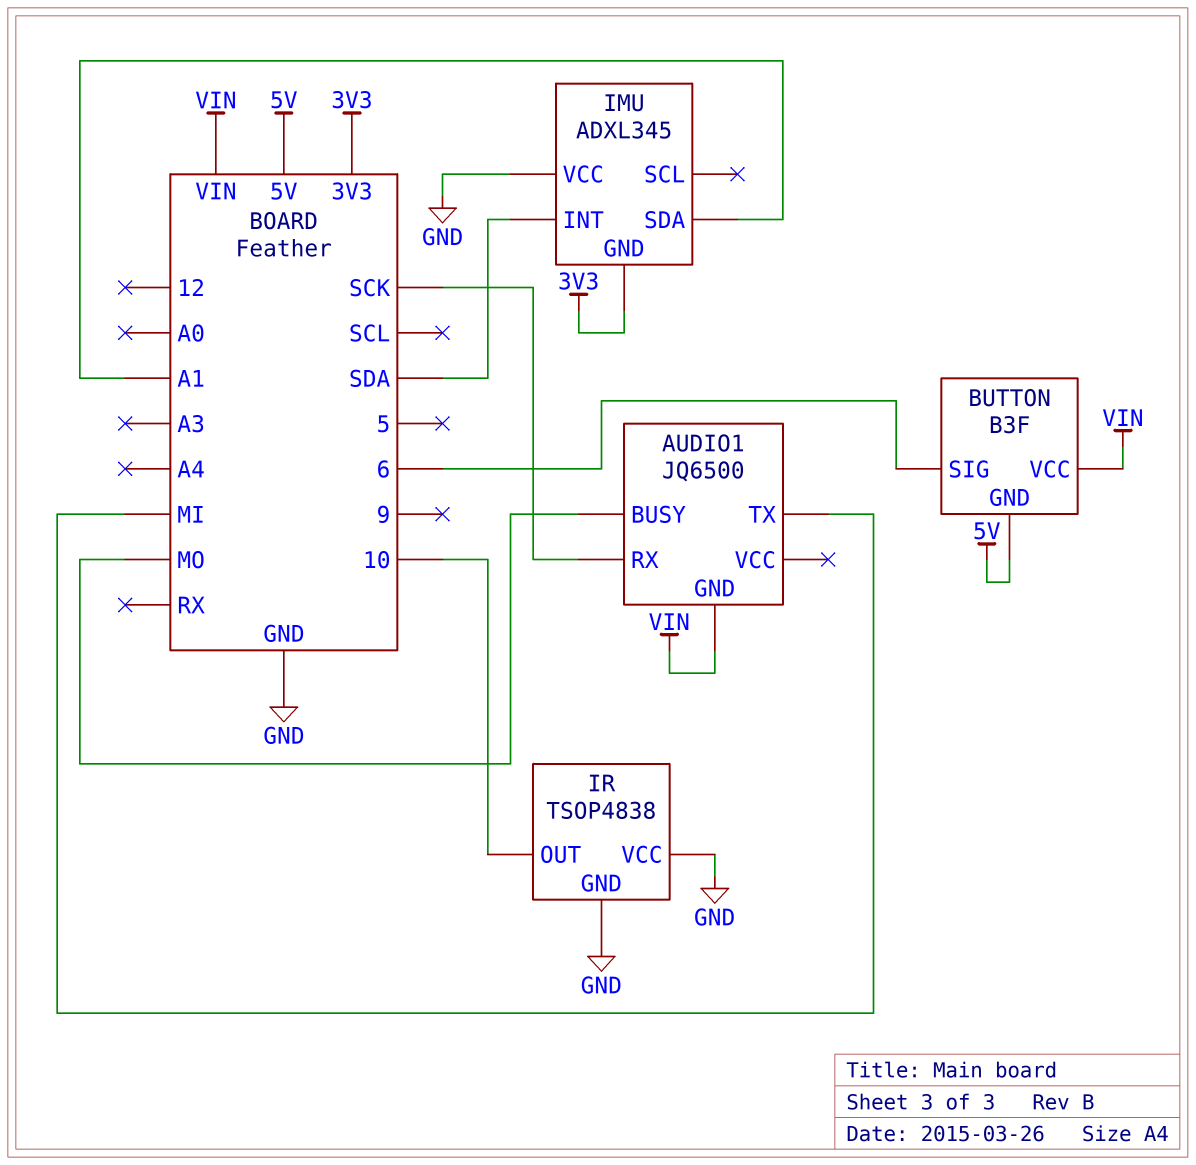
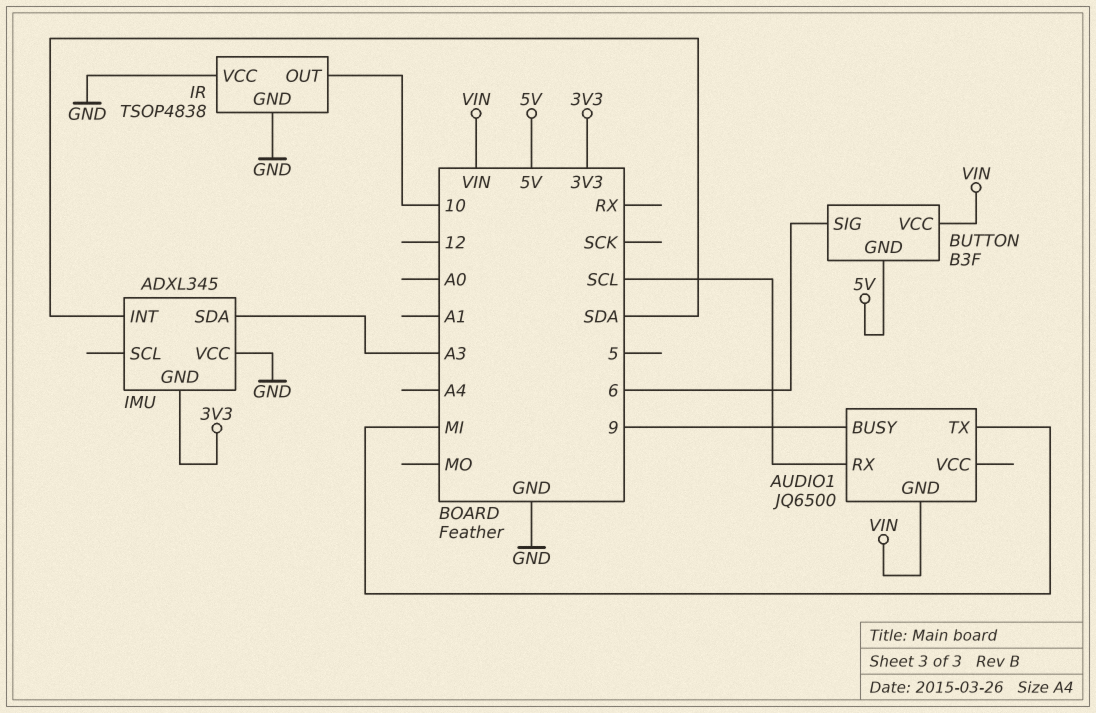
AUDIO1 pin BUSY: MO -> 9
AUDIO1 pin RX: SCK -> SCL
IMU pin SDA: A1 -> A3

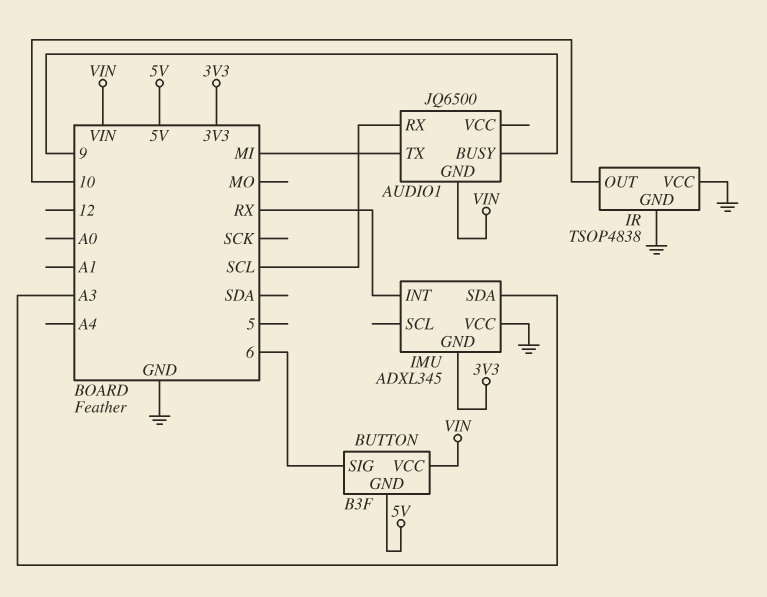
IMU pin INT: SDA -> RX

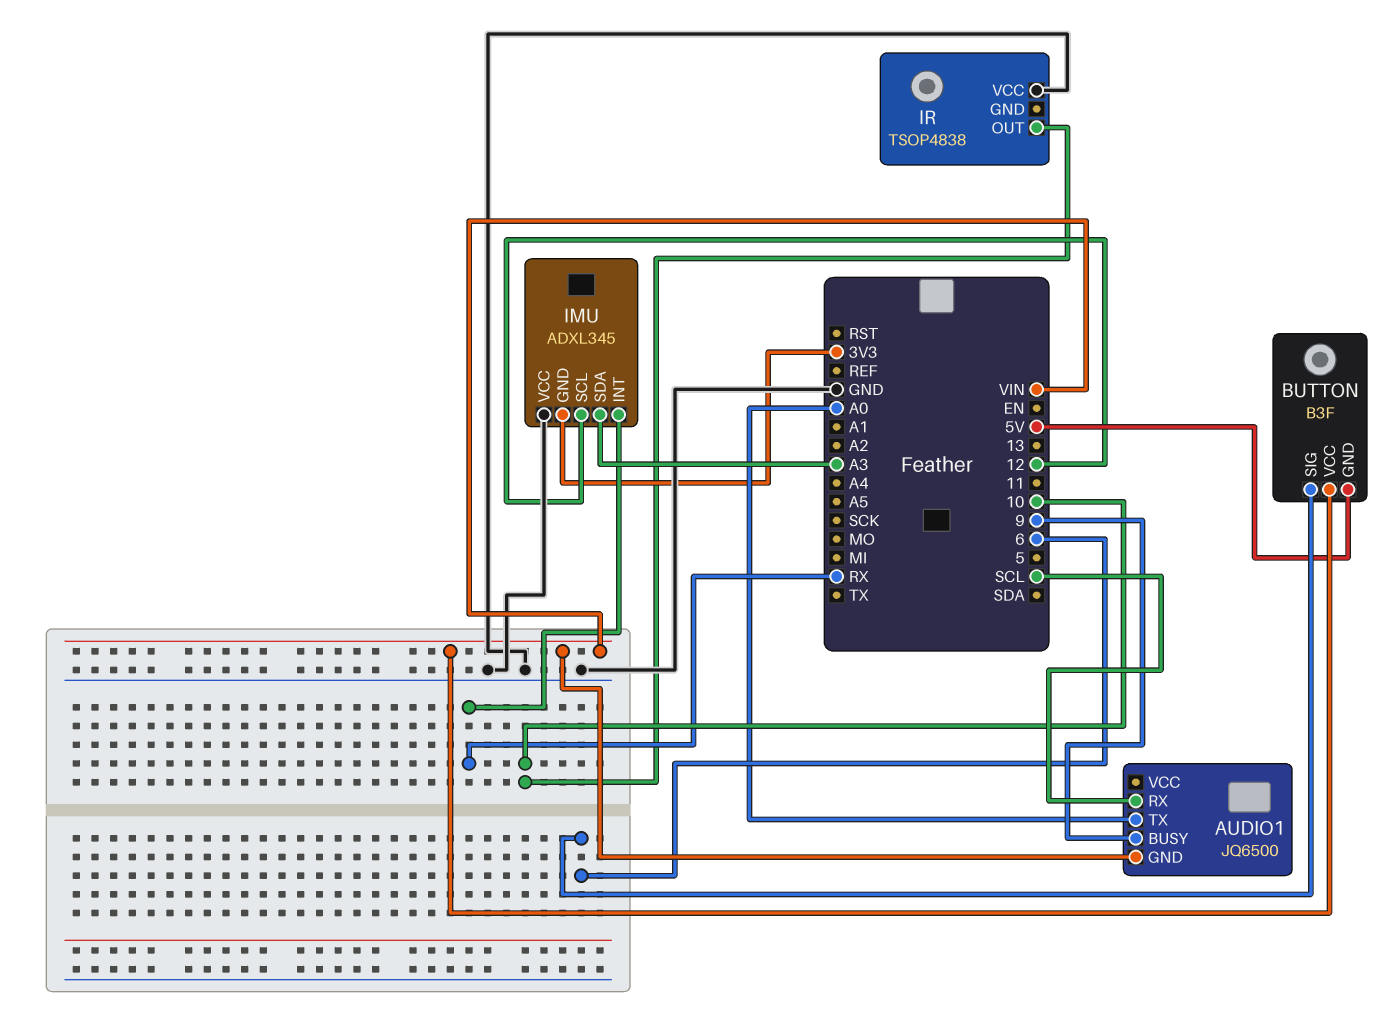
AUDIO1 pin TX: MI -> A0
IMU pin SCL: none -> 12
IR pin GND: GND -> none

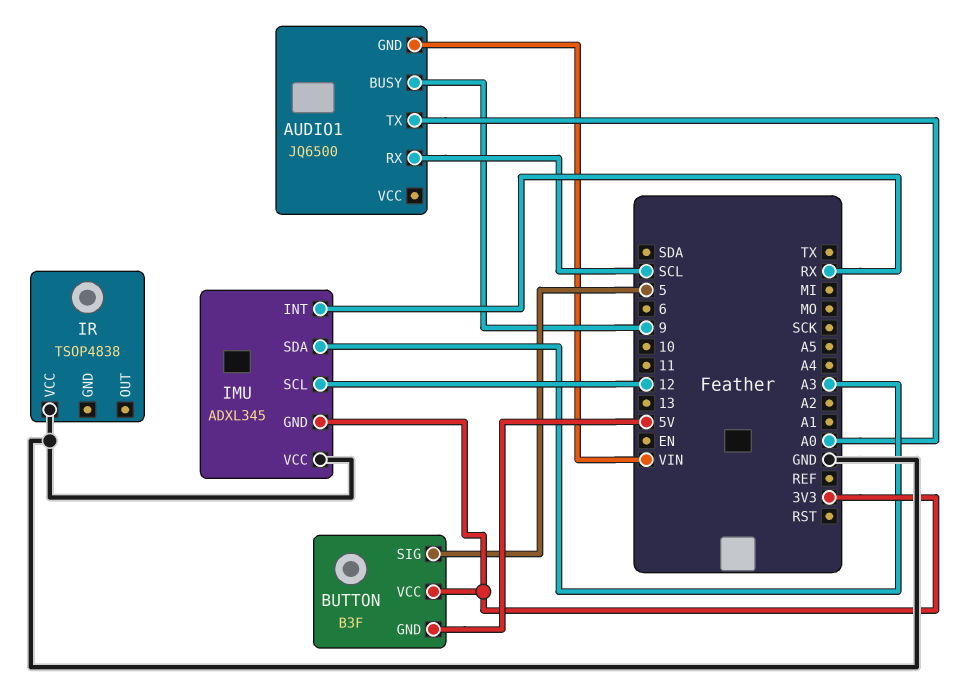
BUTTON pin SIG: 6 -> 5
BUTTON pin VCC: VIN -> 3V3
IR pin OUT: 10 -> none

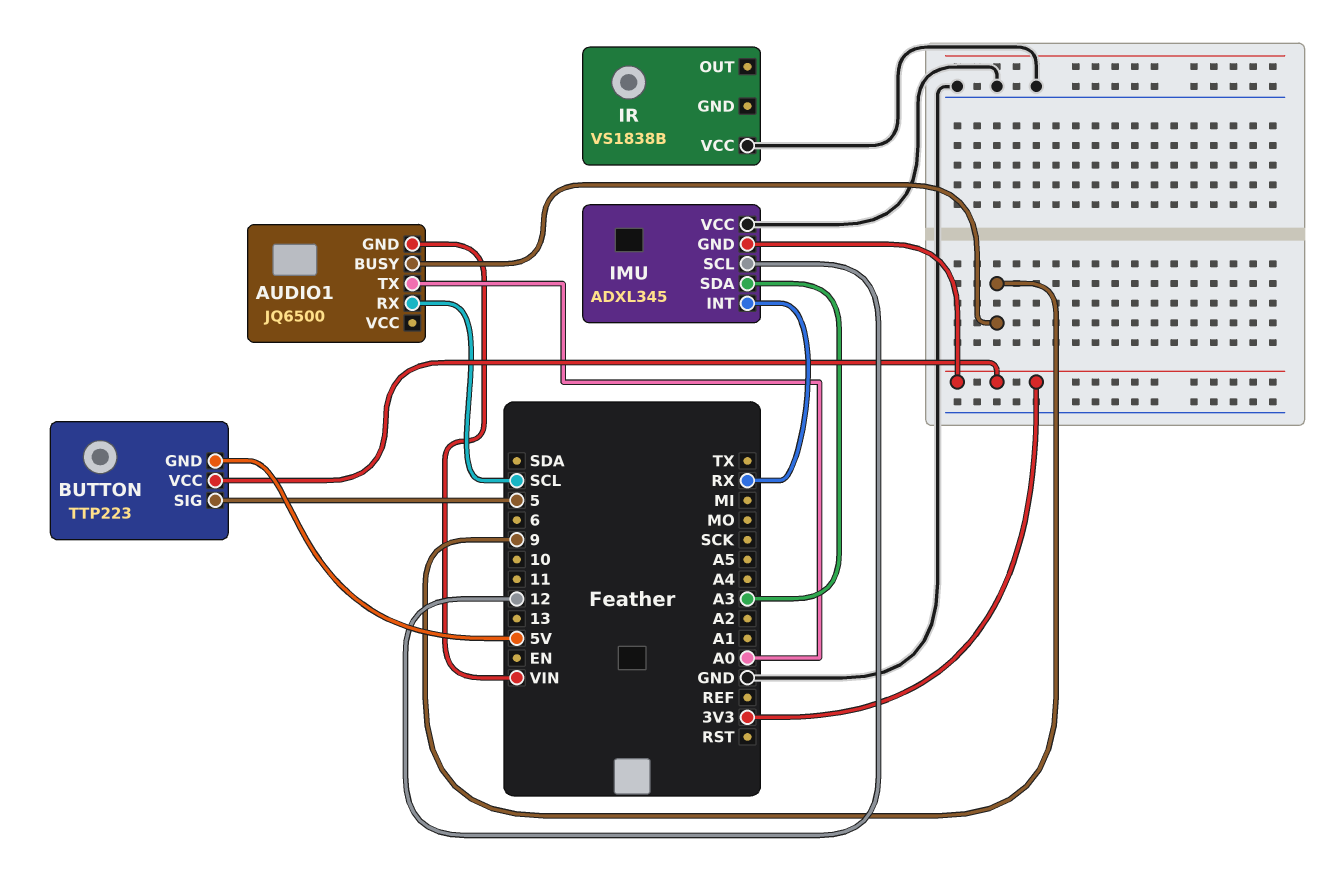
BUTTON: B3F -> TTP223
IR: TSOP4838 -> VS1838B

